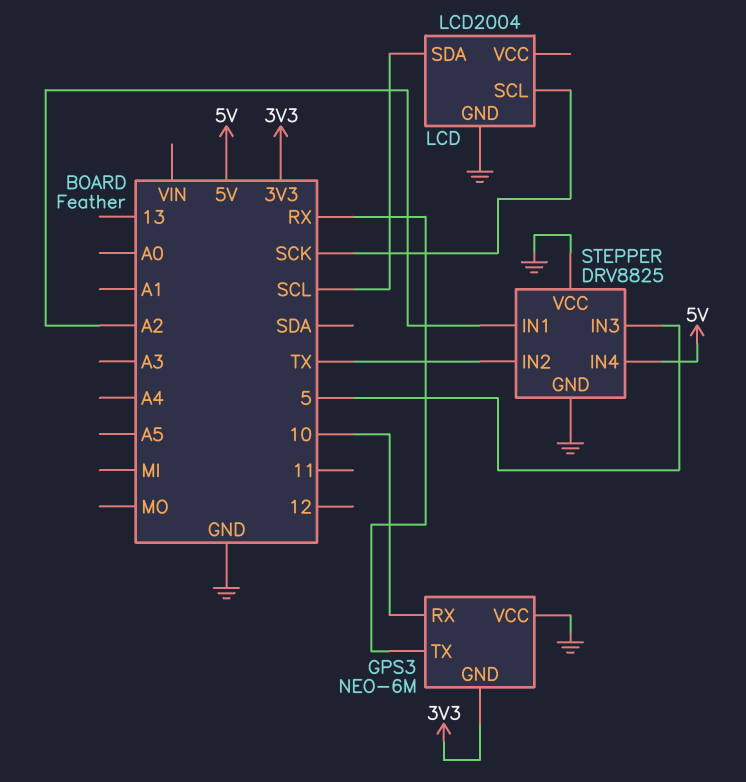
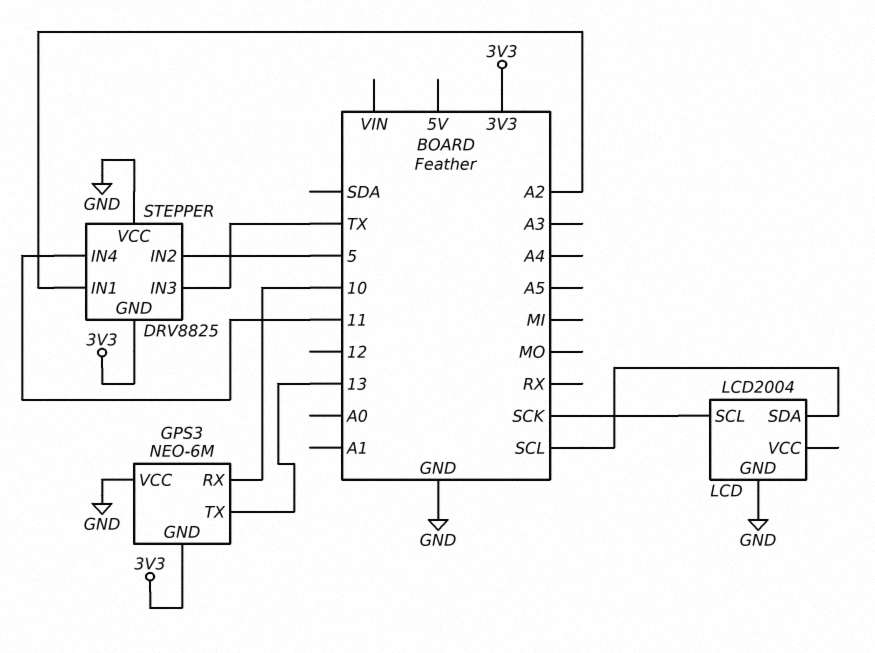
GPS3 pin TX: RX -> 13
STEPPER pin GND: GND -> 3V3
STEPPER pin IN2: TX -> 5
STEPPER pin IN3: 5 -> TX
STEPPER pin IN4: 5V -> 11

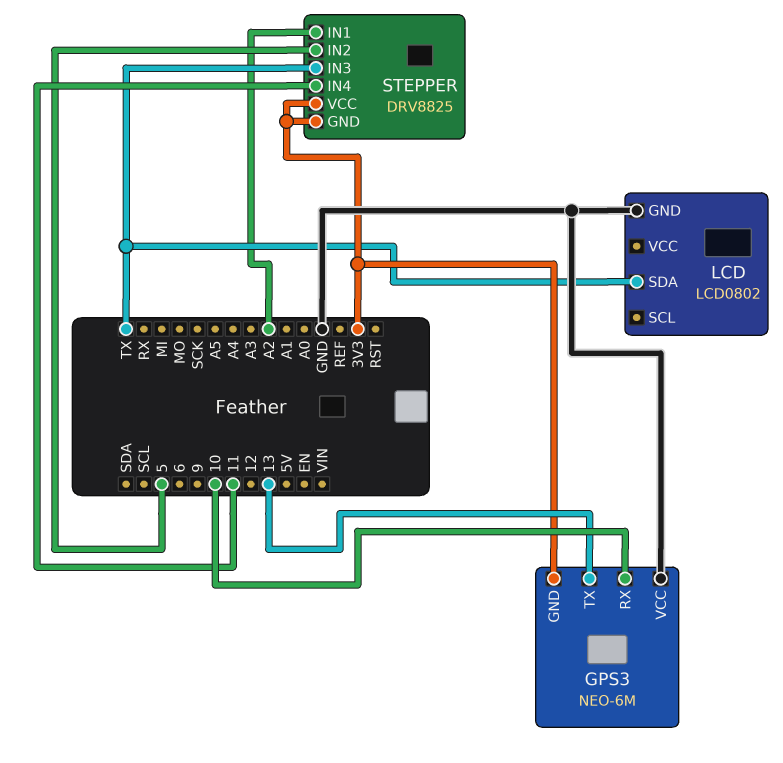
LCD: LCD2004 -> LCD0802
LCD pin SCL: SCK -> none
LCD pin SDA: SCL -> TX
STEPPER pin VCC: GND -> 3V3

